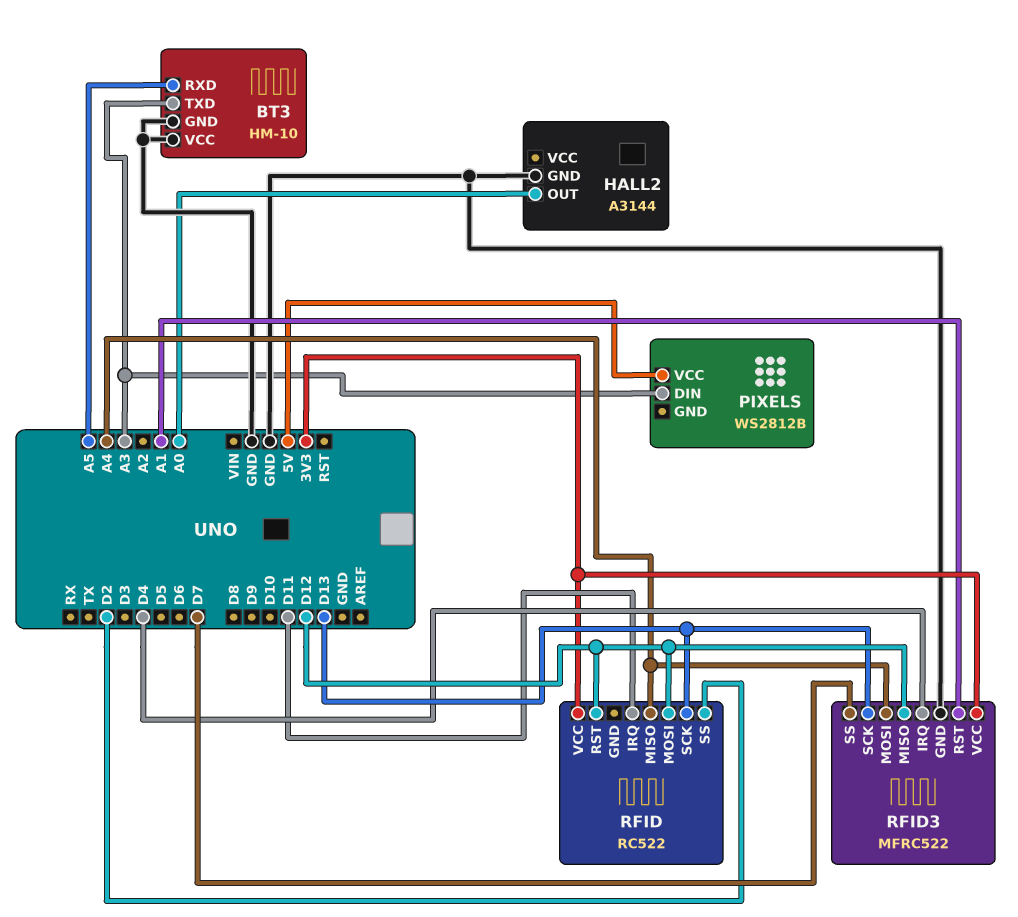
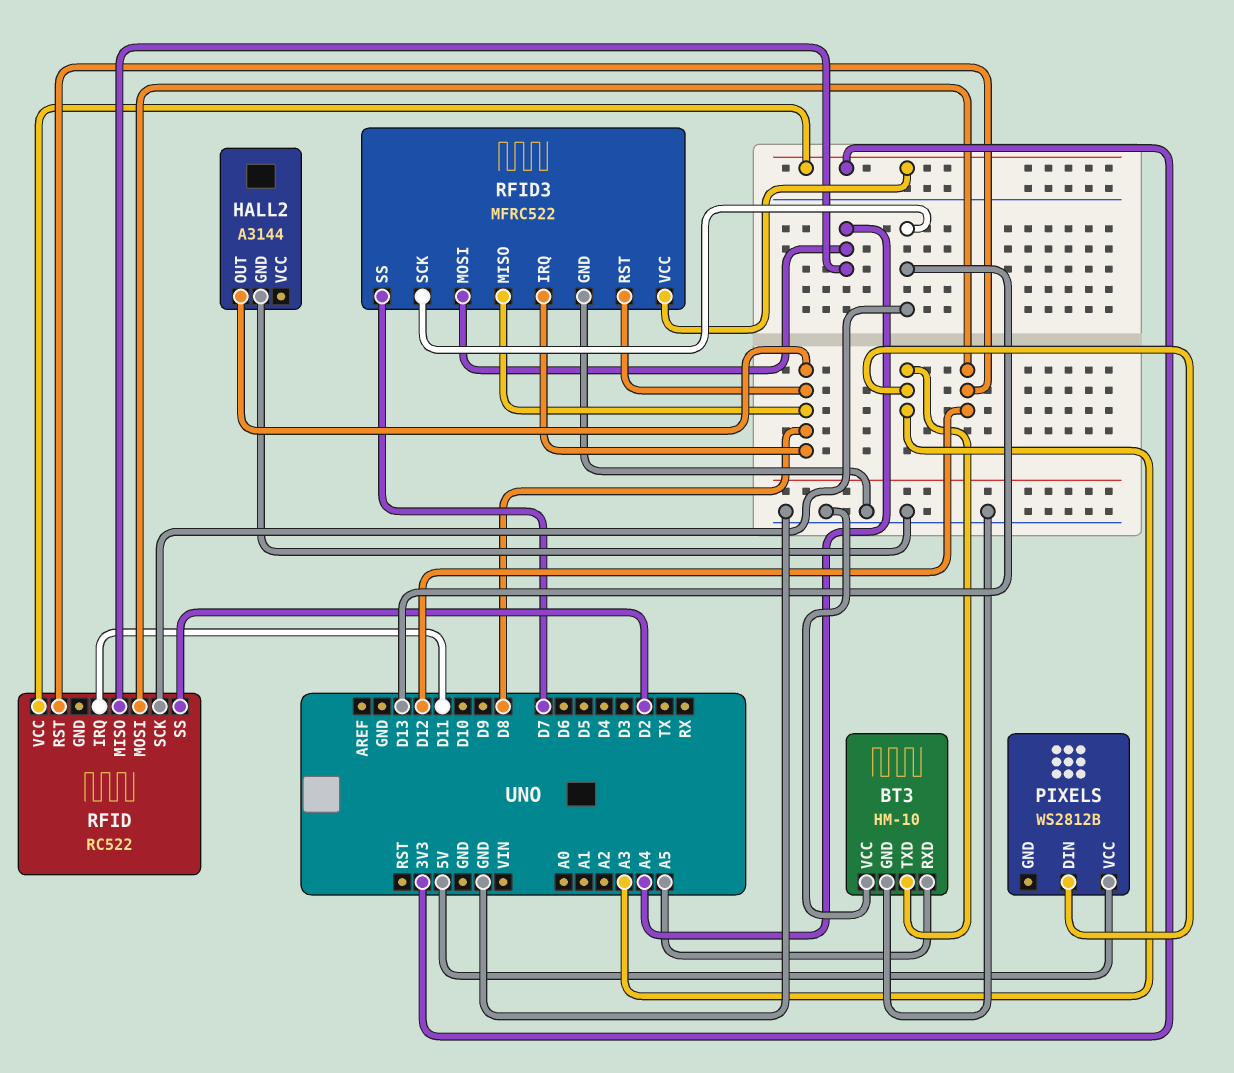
HALL2 pin OUT: A0 -> D8
RFID3 pin IRQ: D4 -> D8
RFID3 pin MISO: D12 -> D8
RFID3 pin RST: A1 -> D8

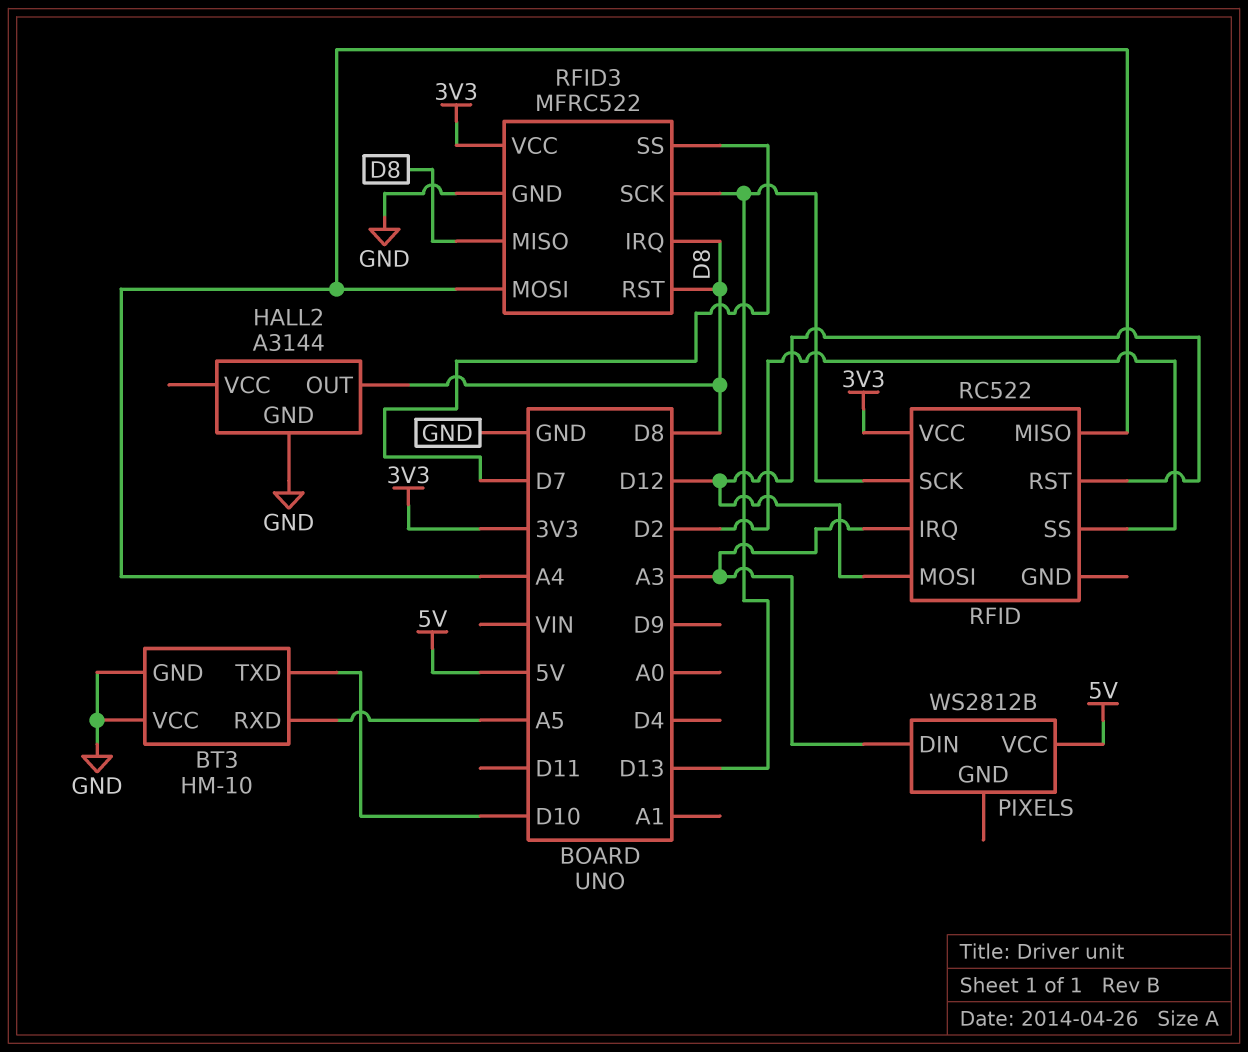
BT3 pin TXD: A3 -> D10
RFID pin IRQ: D11 -> A3

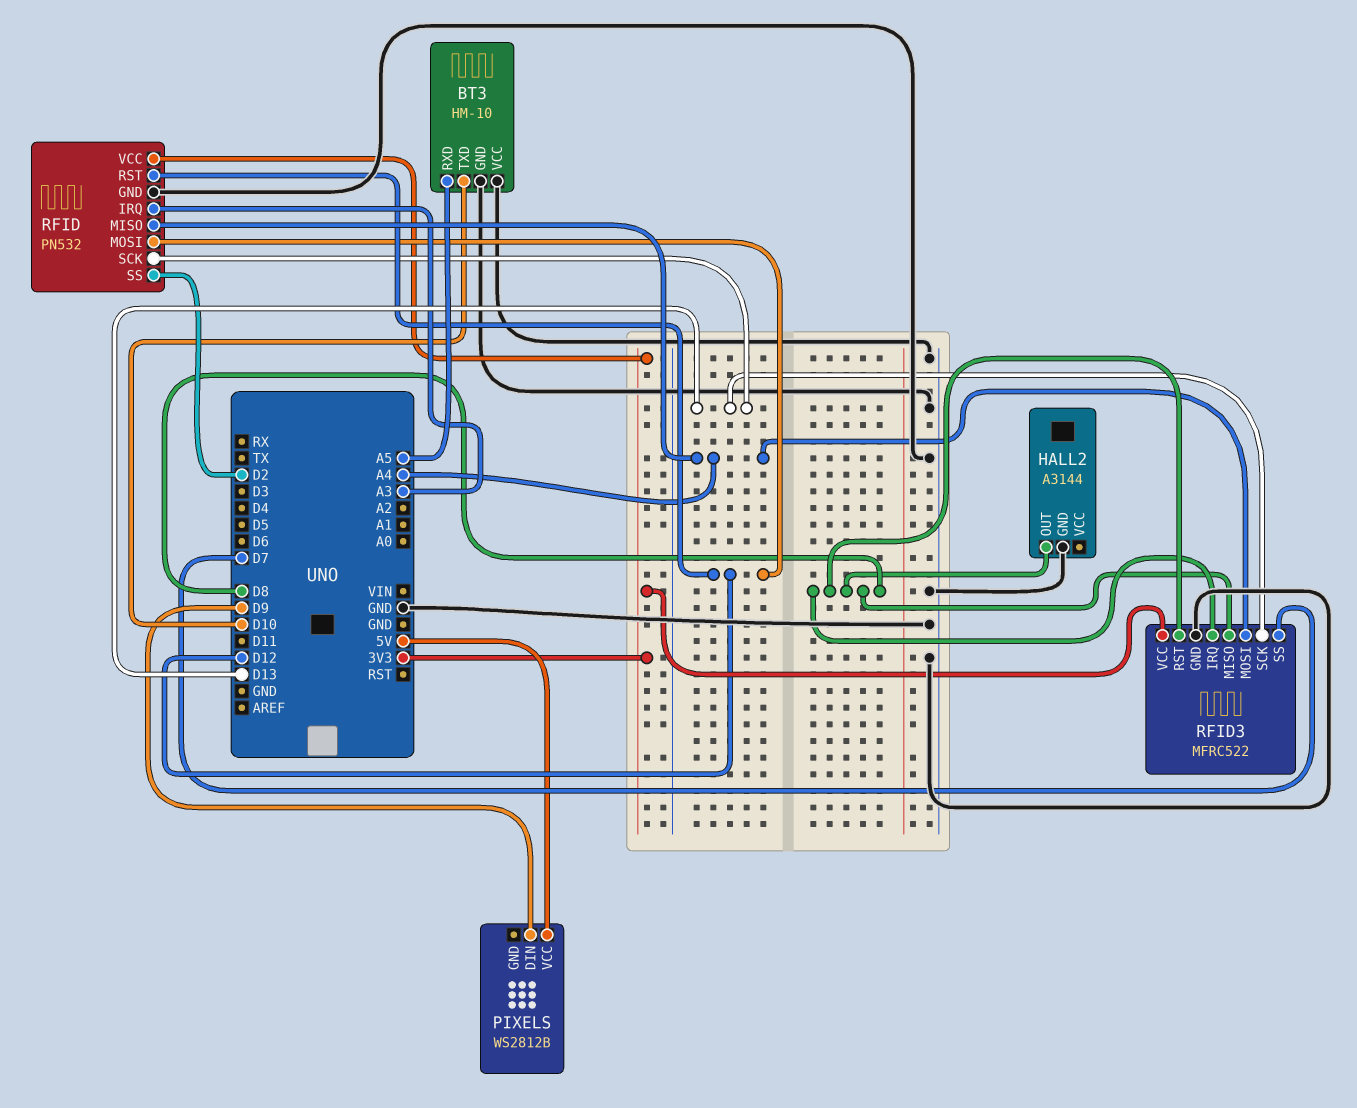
PIXELS pin DIN: A3 -> D9
RFID: RC522 -> PN532
RFID pin GND: none -> GND

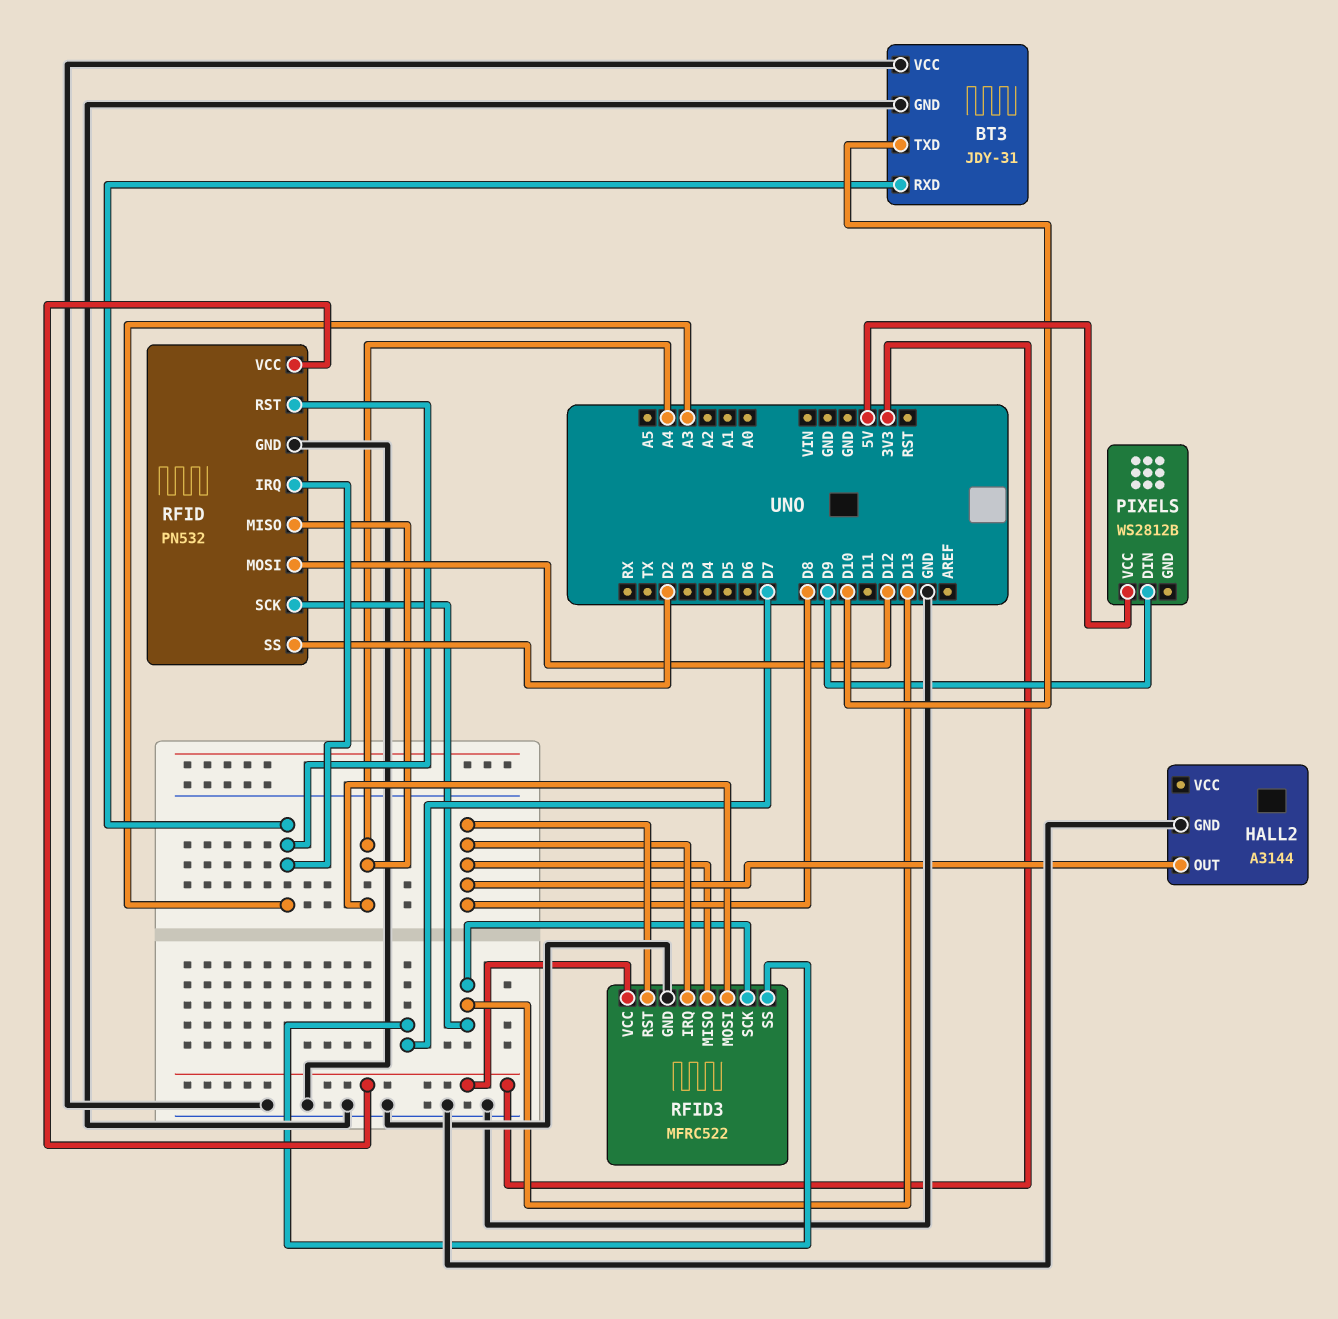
BT3: HM-10 -> JDY-31
BT3 pin RXD: A5 -> A3
RFID pin RST: D12 -> A3

